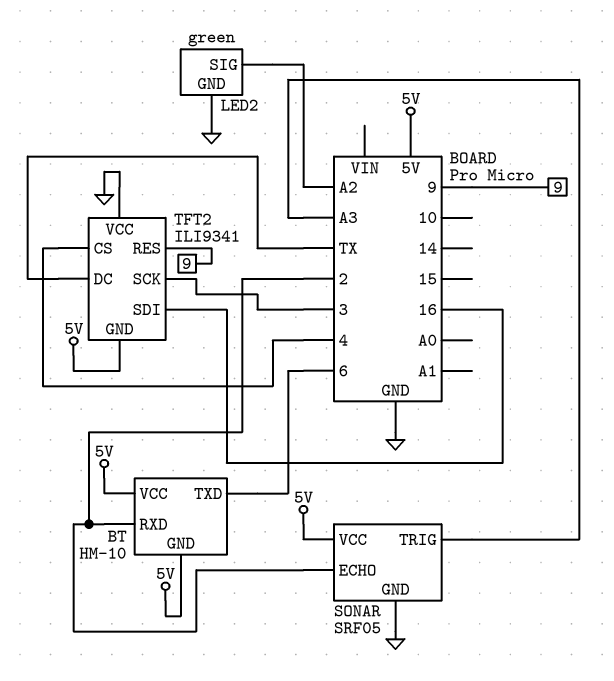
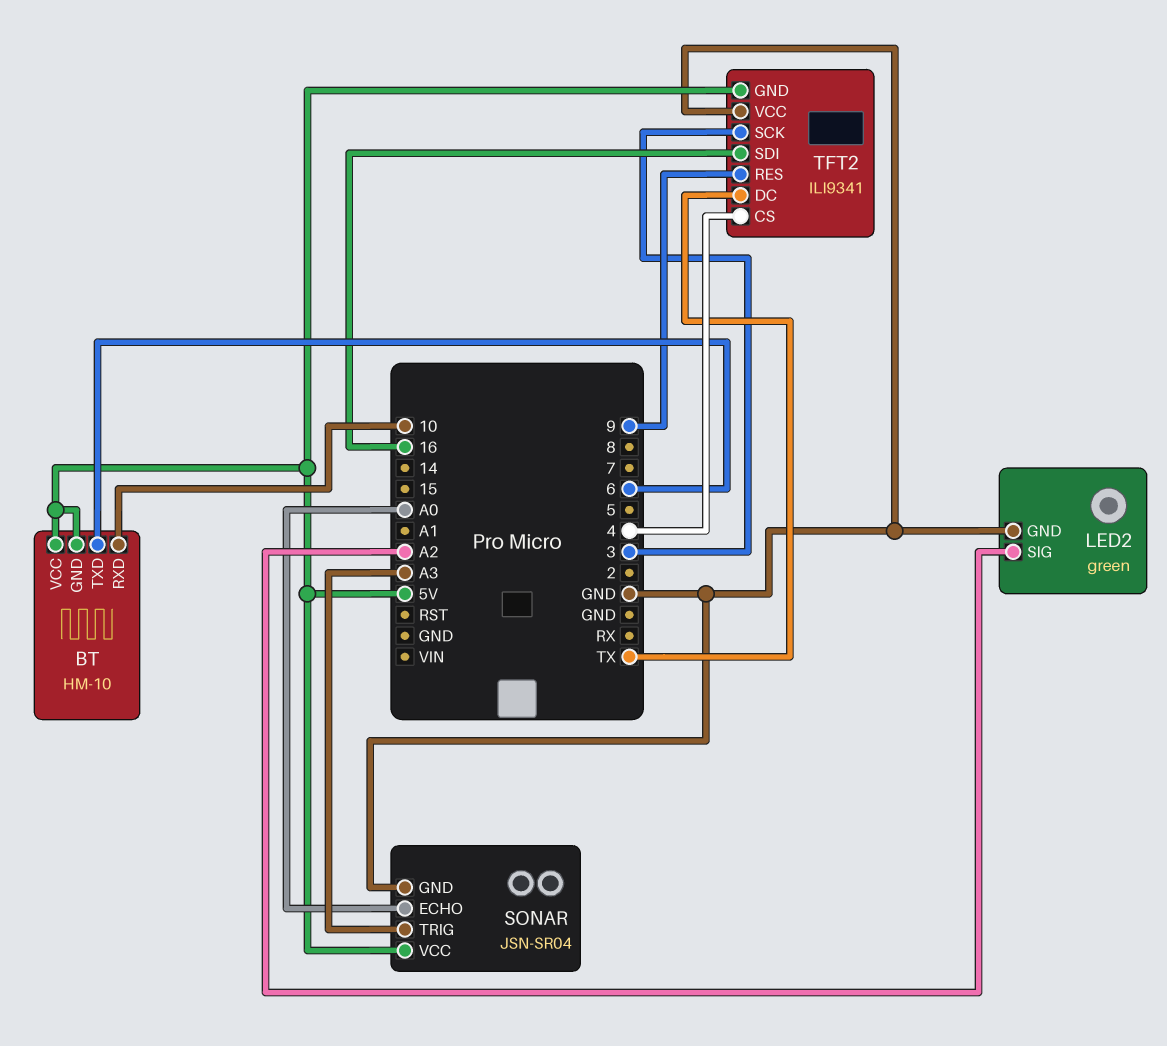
BT pin RXD: 2 -> 10
SONAR: SRF05 -> JSN-SR04
SONAR pin ECHO: 2 -> A0

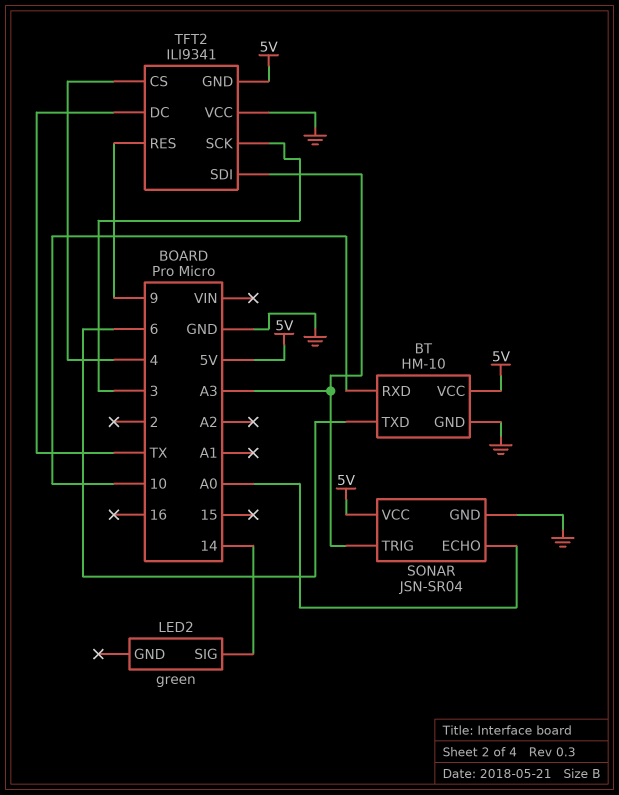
BT pin GND: 5V -> GND
LED2 pin GND: GND -> none
LED2 pin SIG: A2 -> 14
TFT2 pin SDI: 16 -> A3

